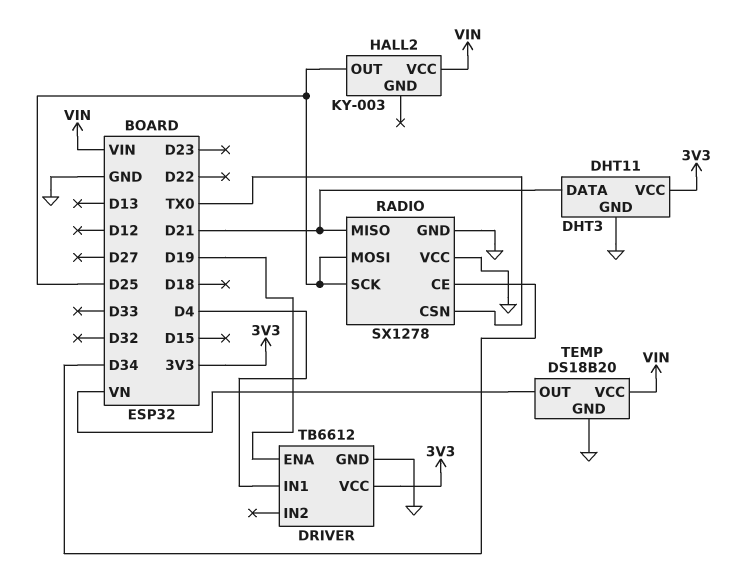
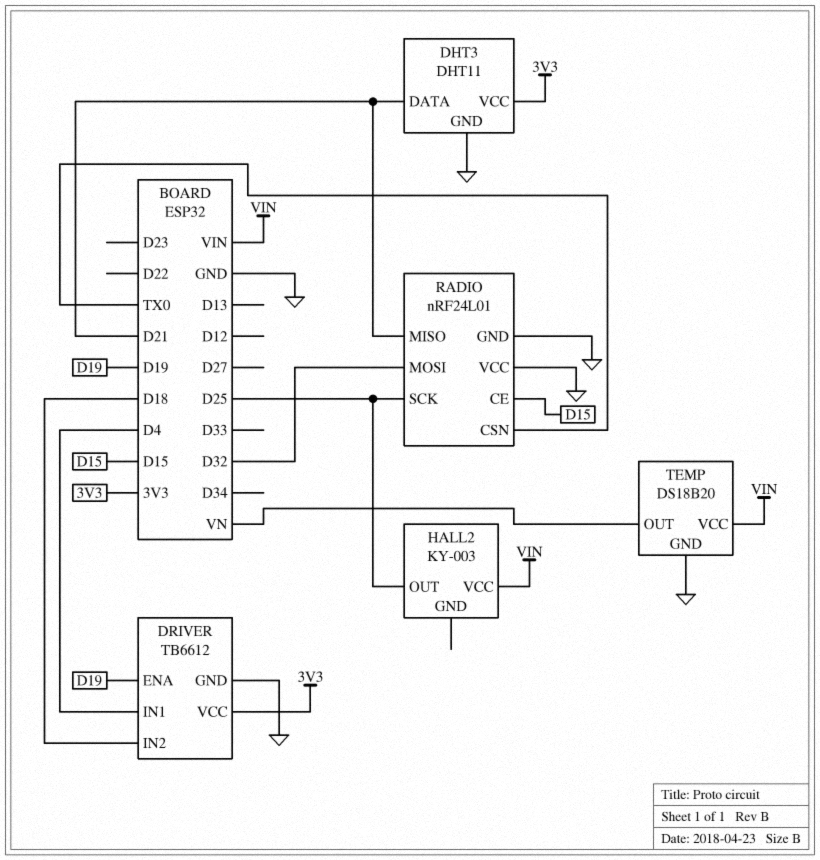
DRIVER pin IN2: none -> D18
RADIO: SX1278 -> nRF24L01
RADIO pin CE: D34 -> D15
RADIO pin MOSI: D25 -> D32

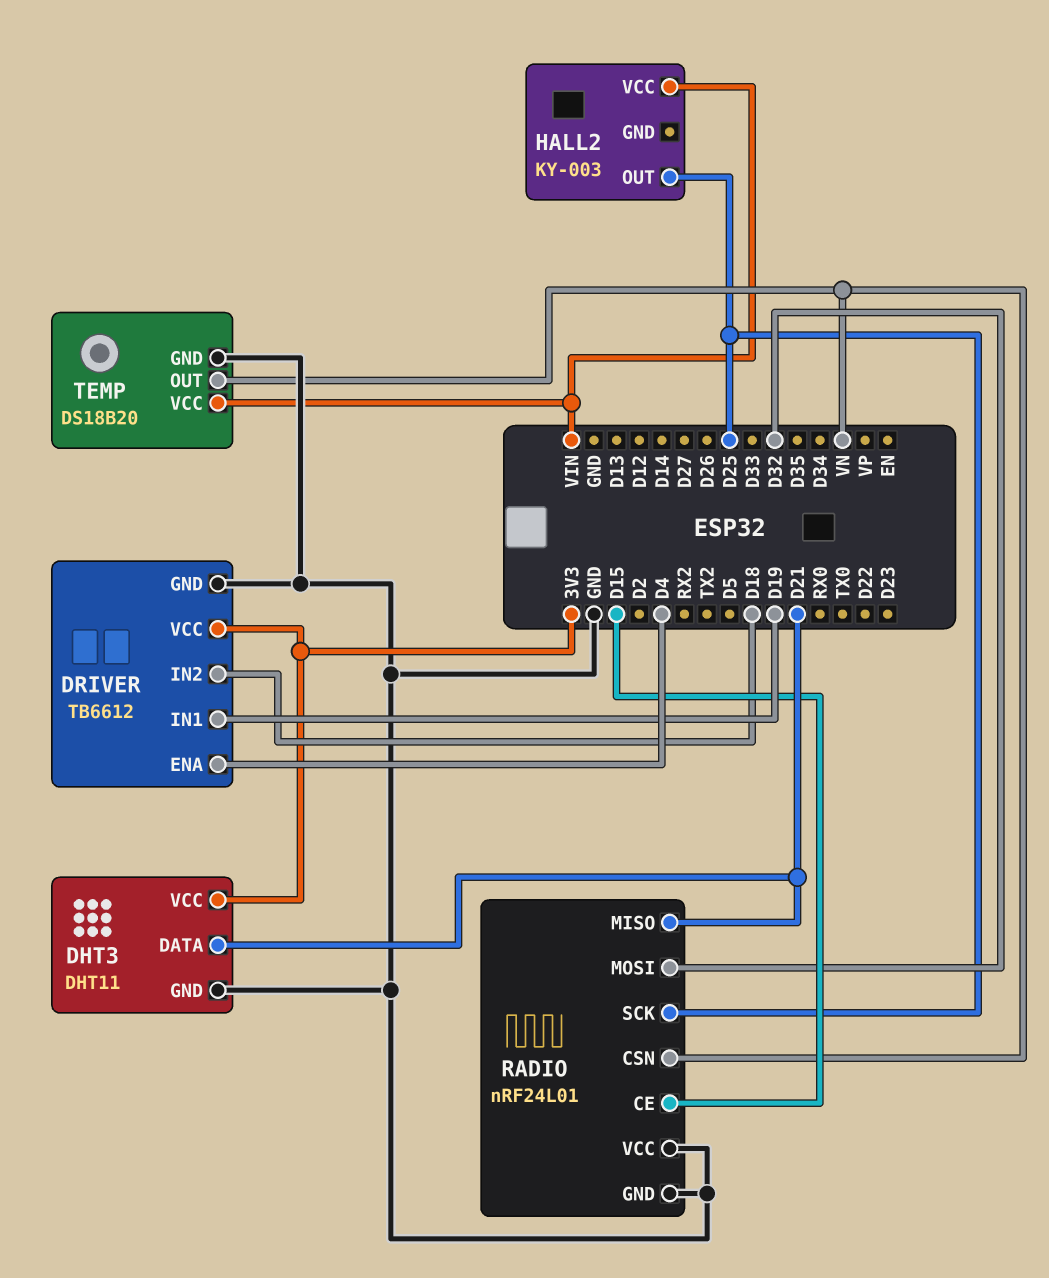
DRIVER pin ENA: D19 -> D4
DRIVER pin IN1: D4 -> D19
RADIO pin CSN: TX0 -> VN

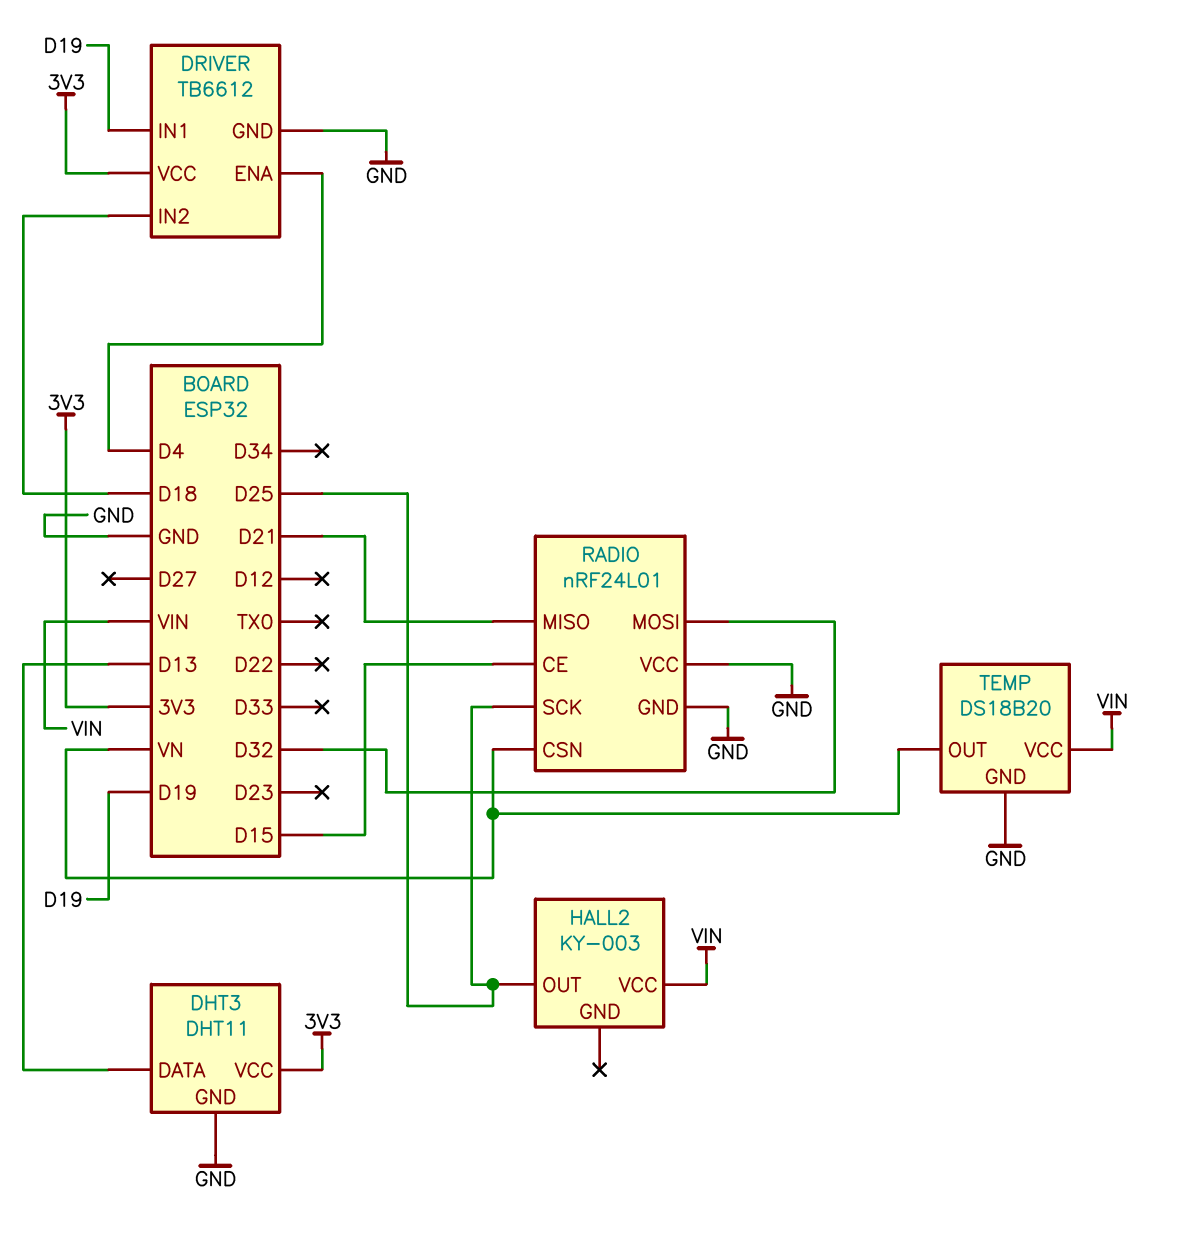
DHT3 pin DATA: D21 -> D13

